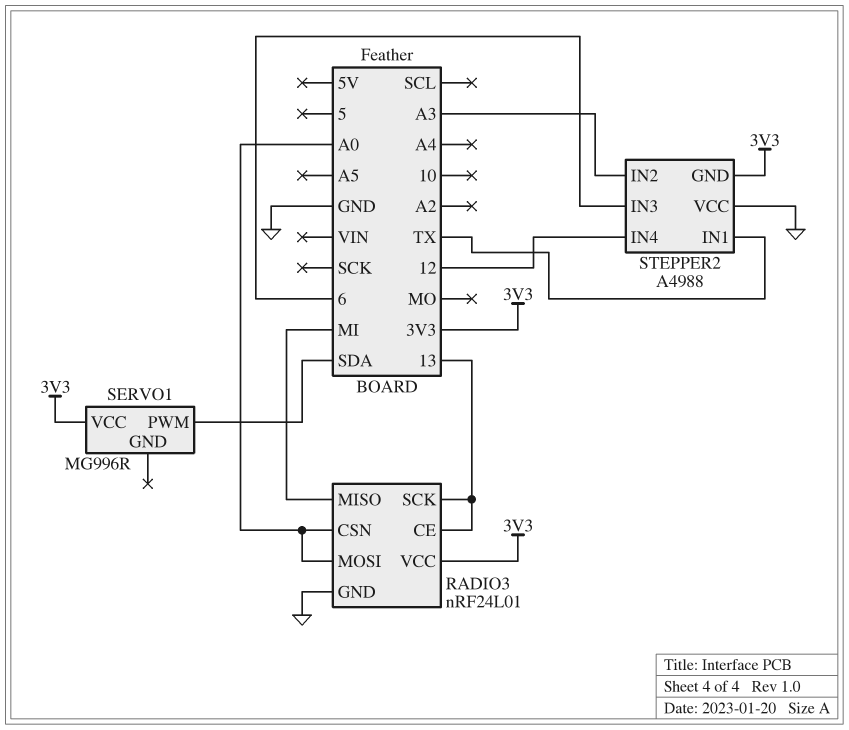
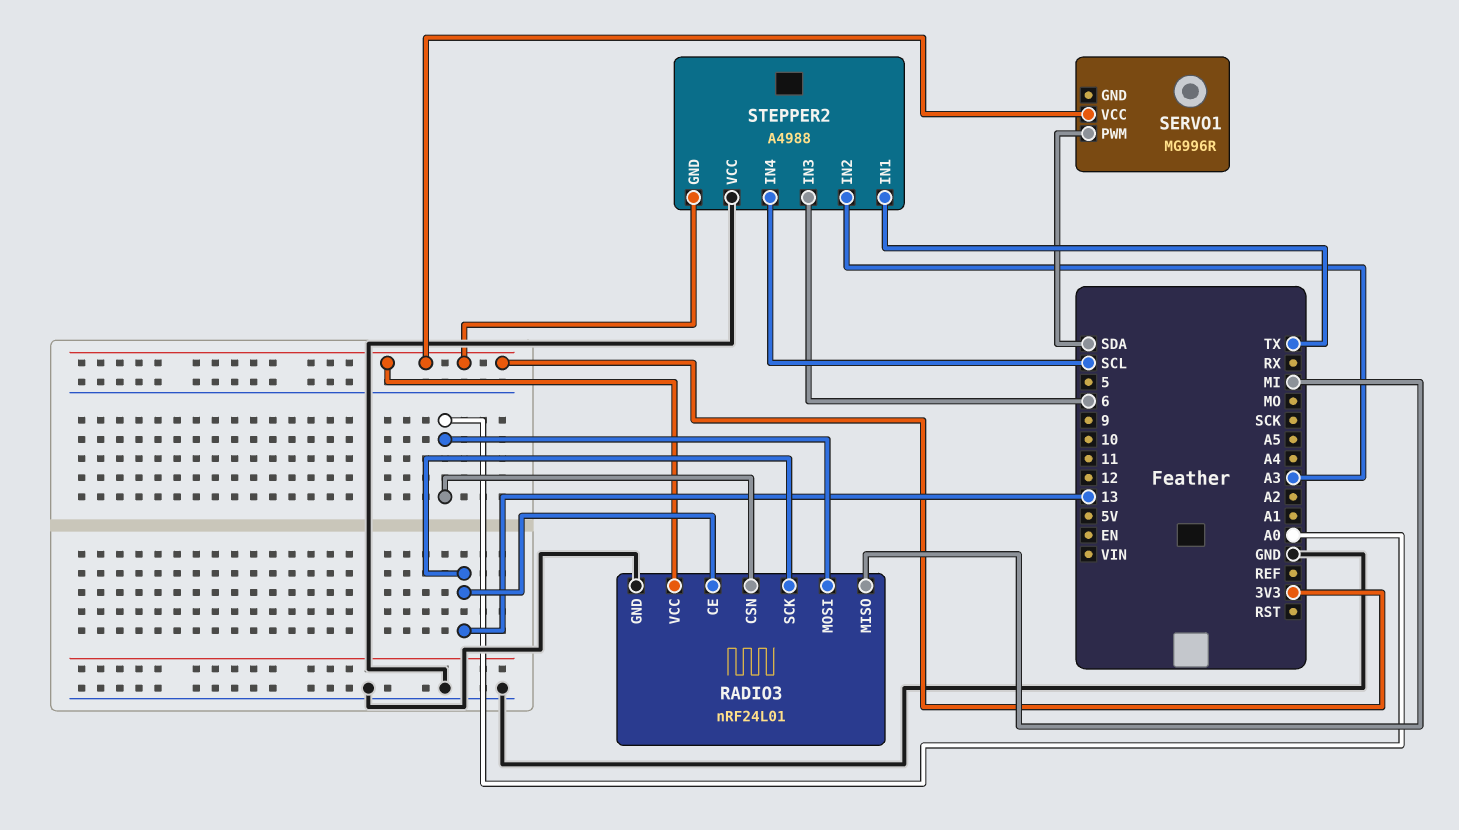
STEPPER2 pin IN4: 12 -> SCL

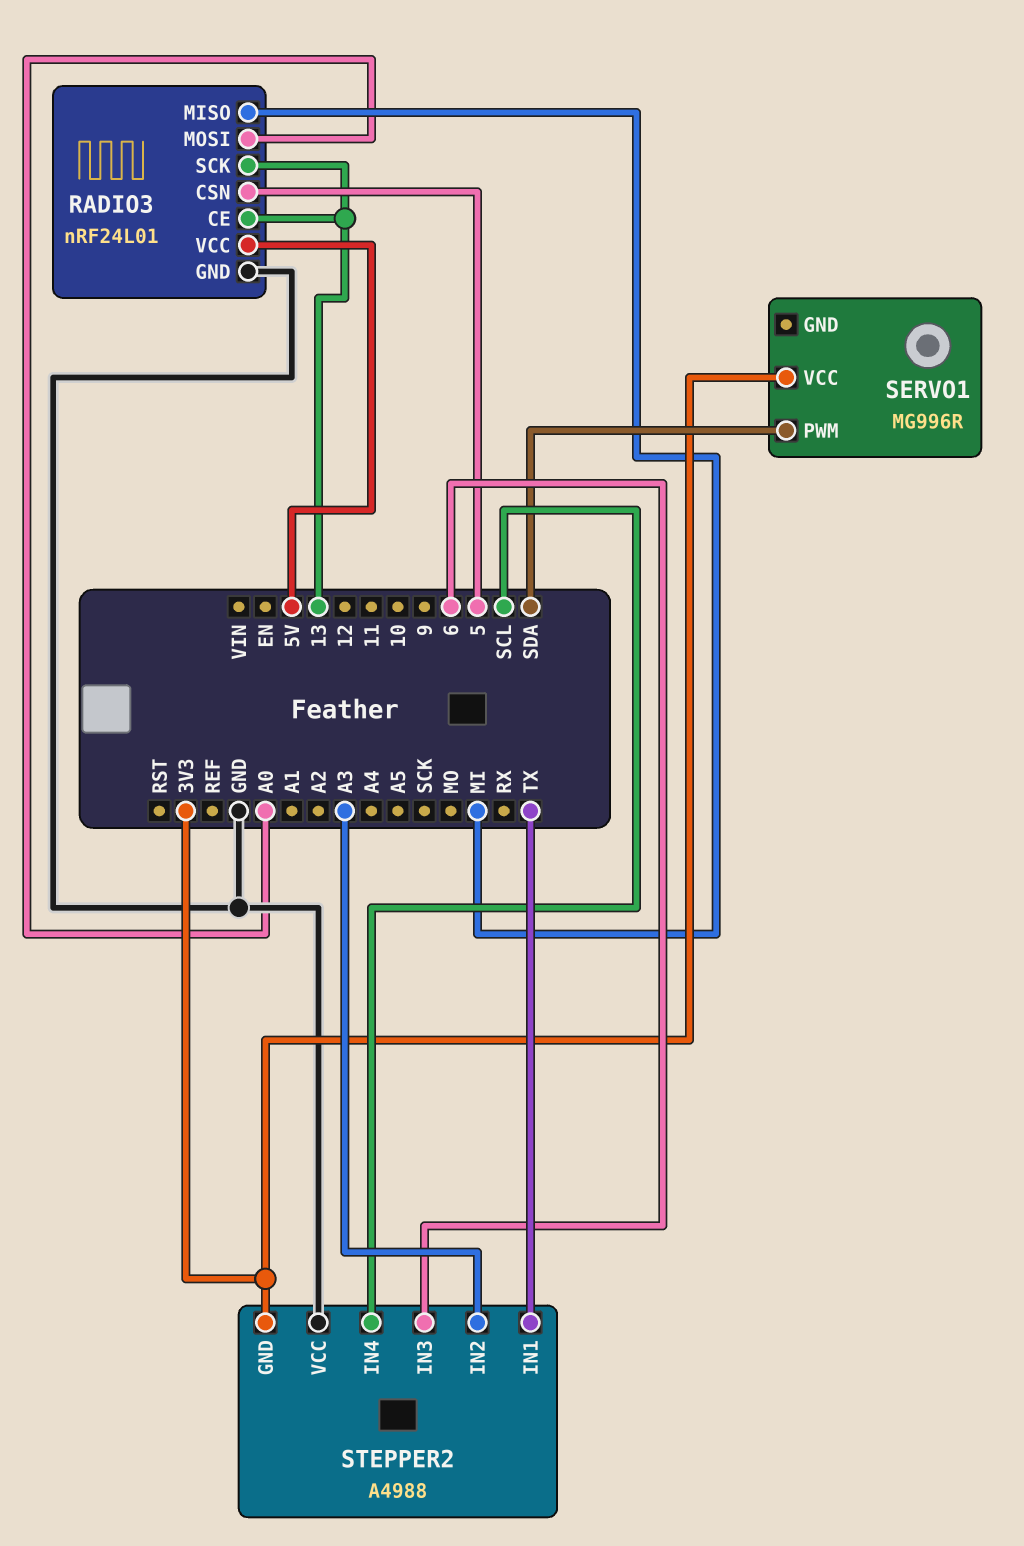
RADIO3 pin CSN: A0 -> 5
RADIO3 pin VCC: 3V3 -> 5V

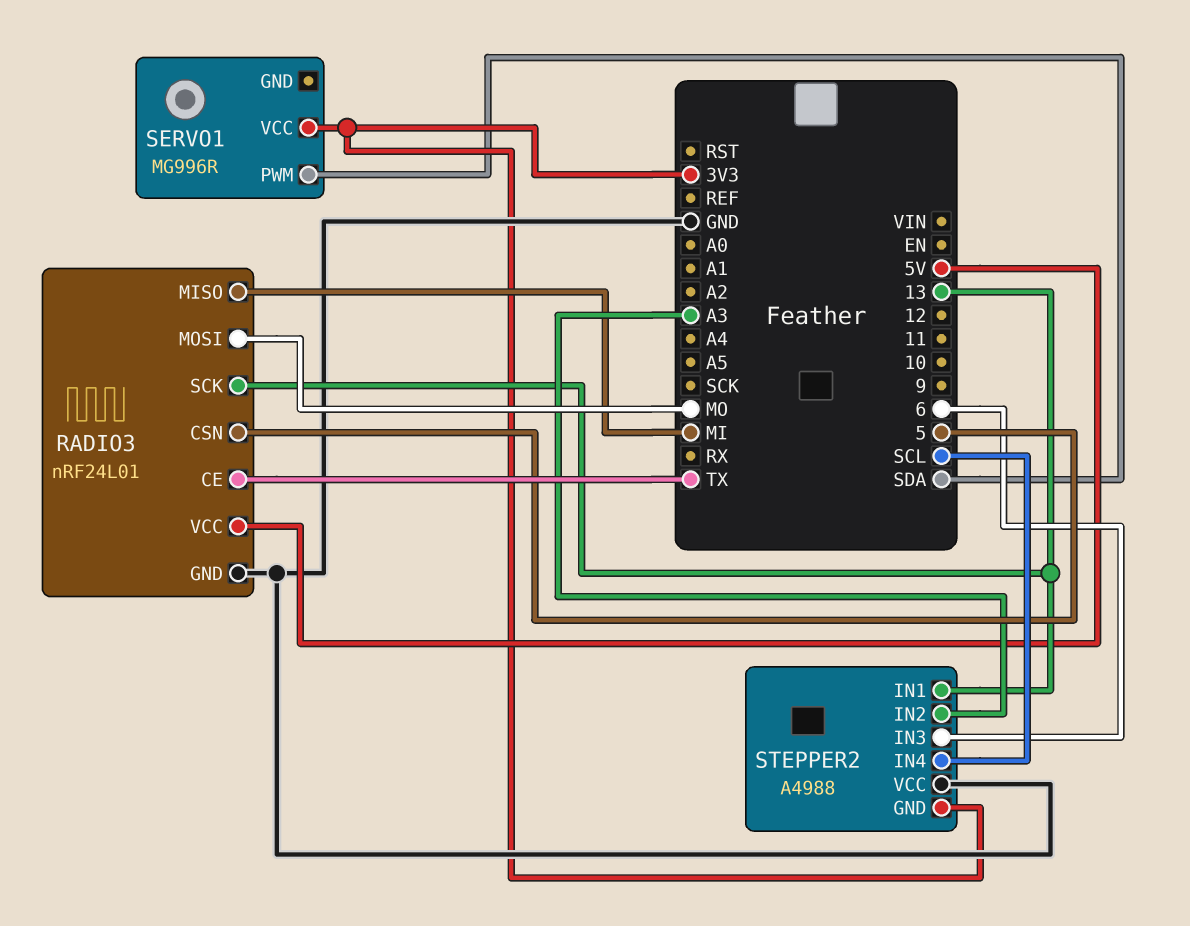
RADIO3 pin CE: 13 -> TX
RADIO3 pin MOSI: A0 -> MO
STEPPER2 pin IN1: TX -> 13

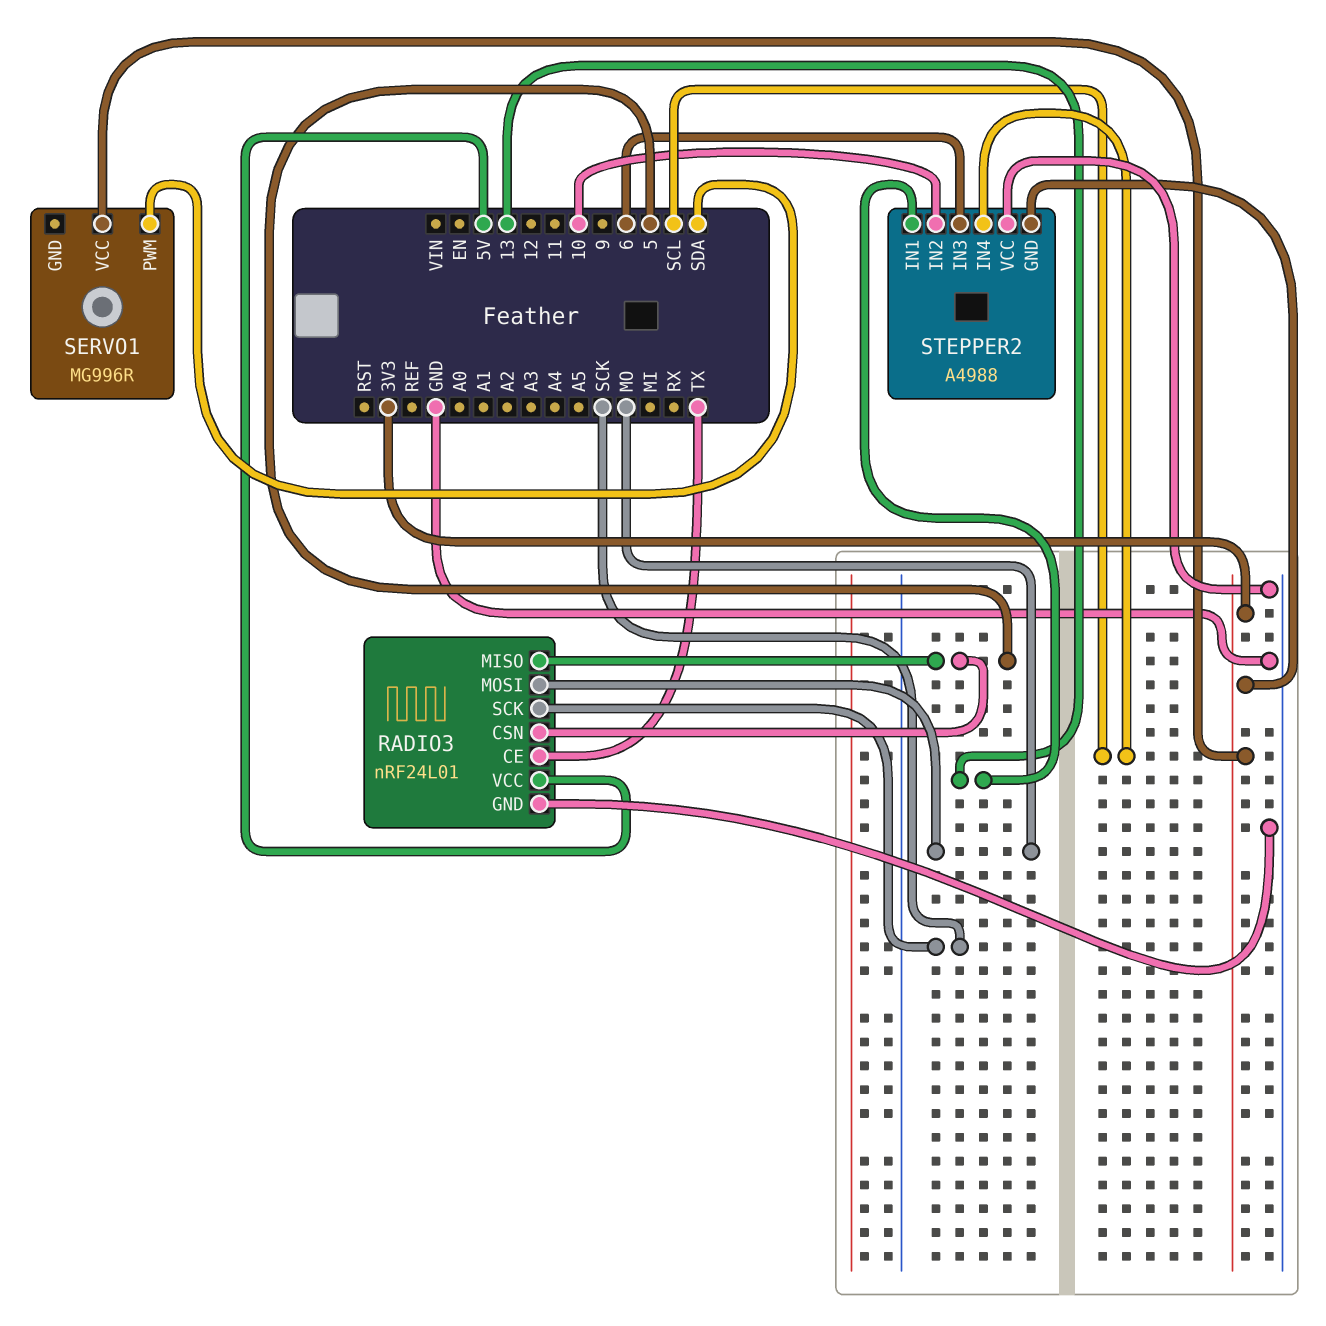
RADIO3 pin MISO: MI -> 5
RADIO3 pin SCK: 13 -> SCK
STEPPER2 pin IN2: A3 -> 10

